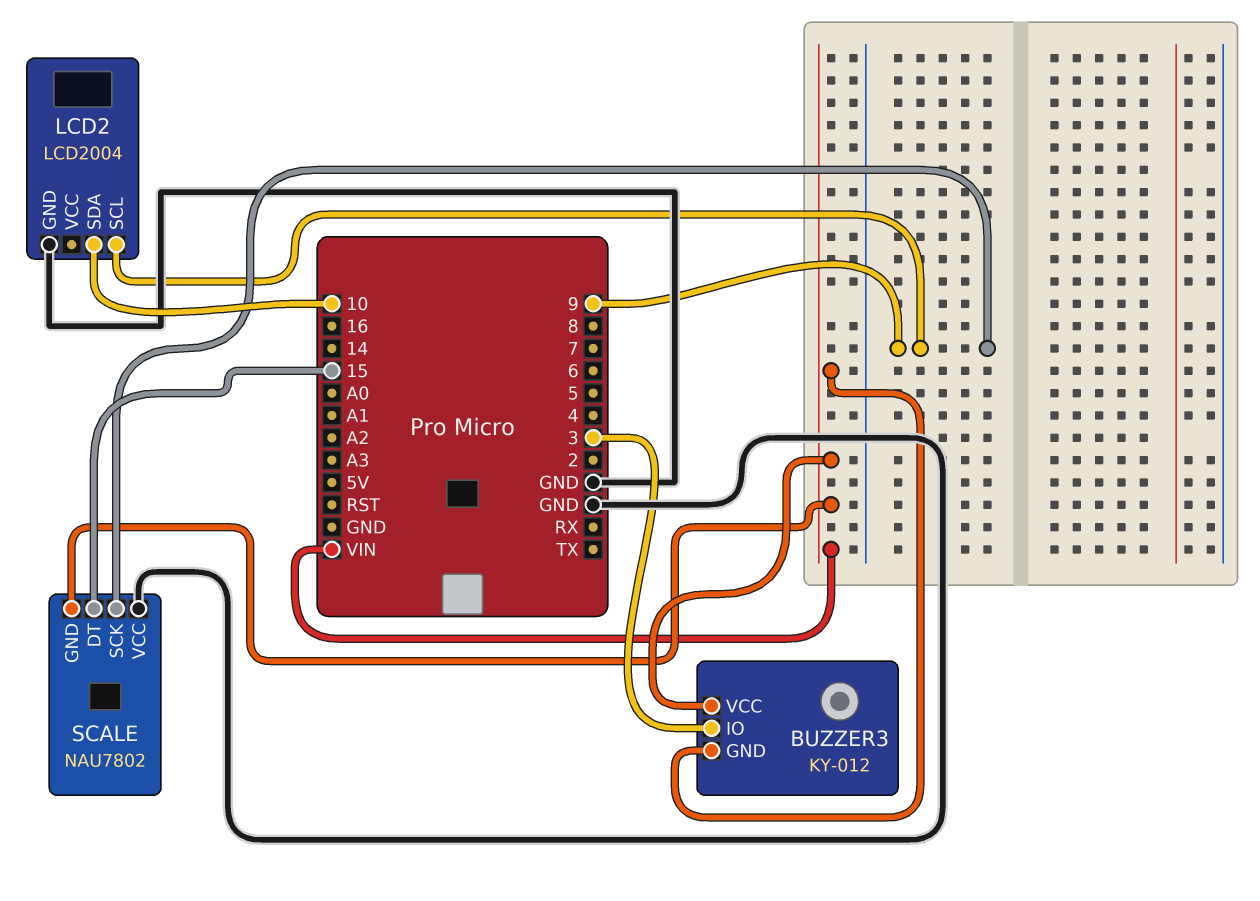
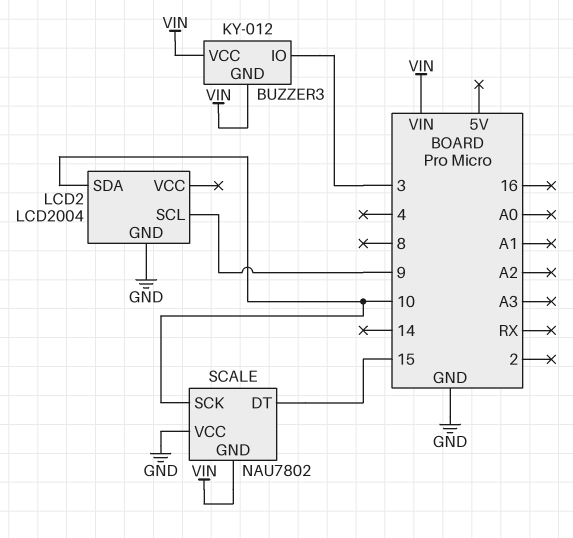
SCALE pin SCK: 9 -> 10

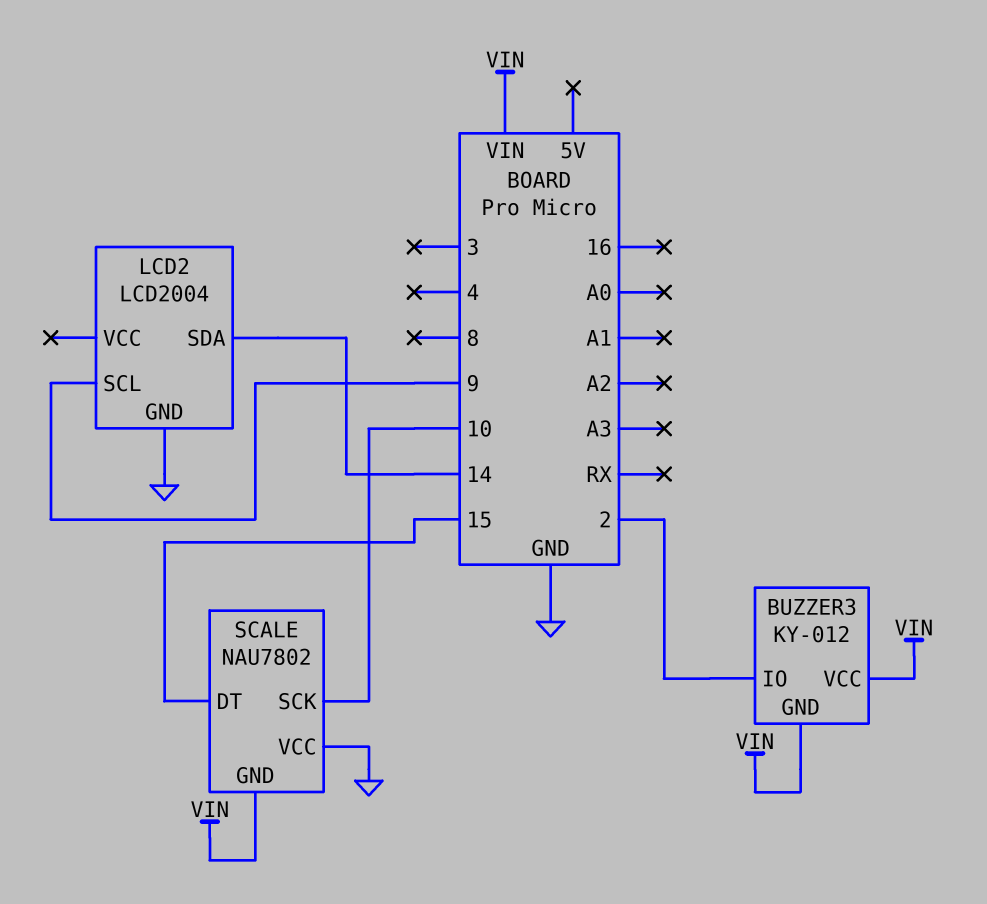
BUZZER3 pin IO: 3 -> 2
LCD2 pin SDA: 10 -> 14

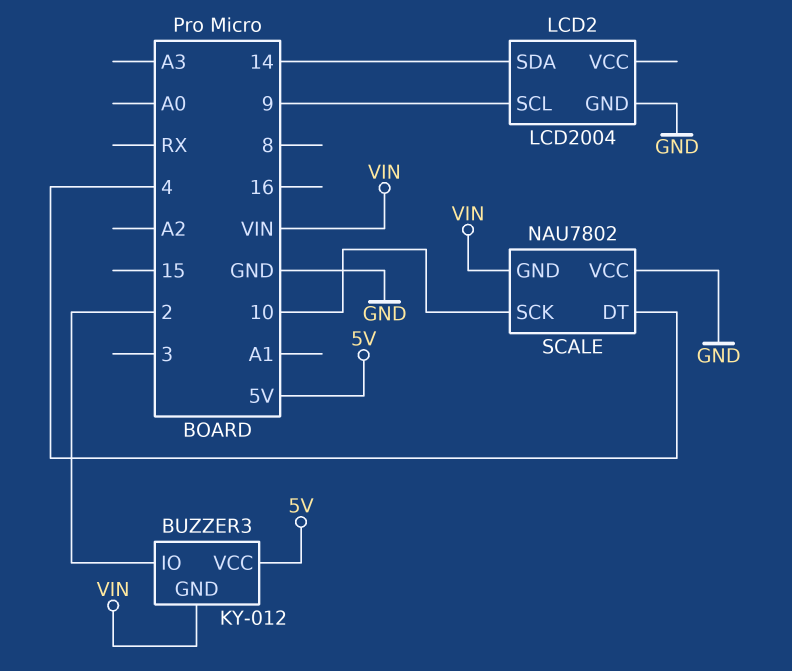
BUZZER3 pin VCC: VIN -> 5V
SCALE pin DT: 15 -> 4

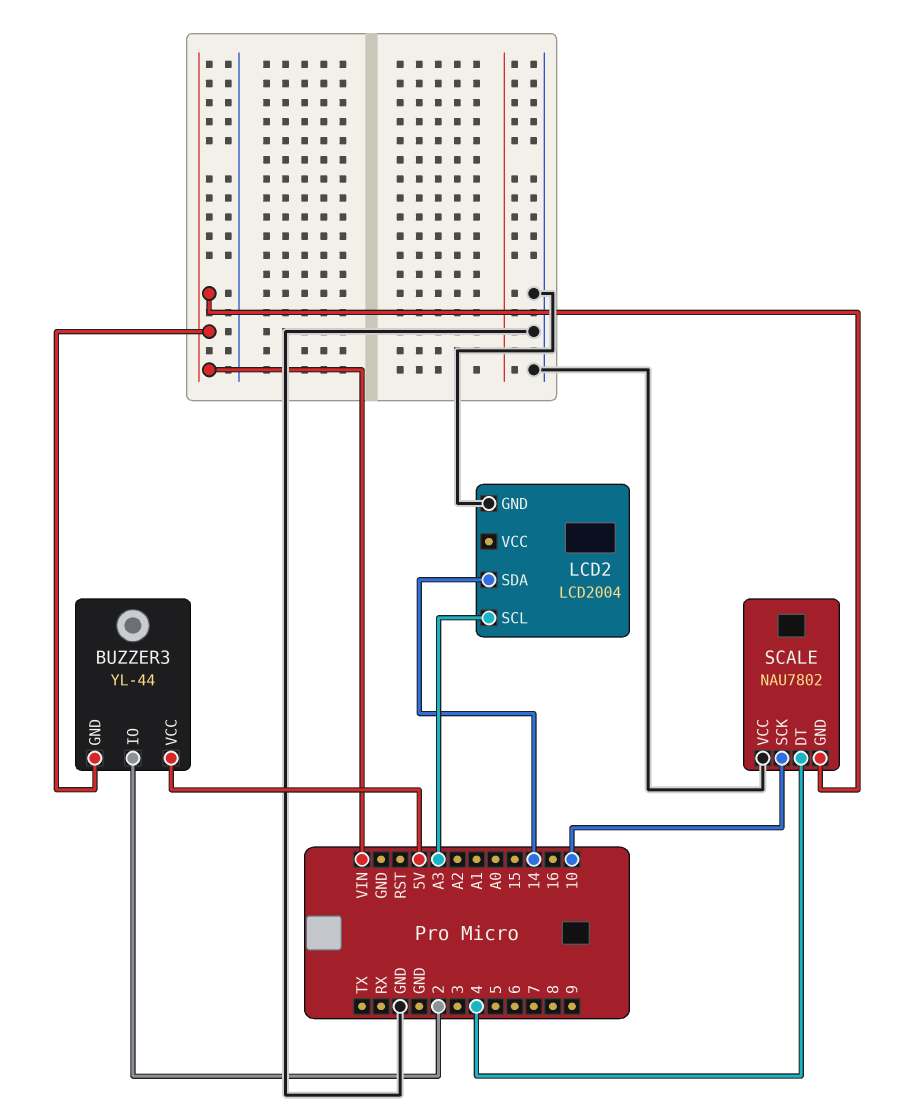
BUZZER3: KY-012 -> YL-44
LCD2 pin SCL: 9 -> A3

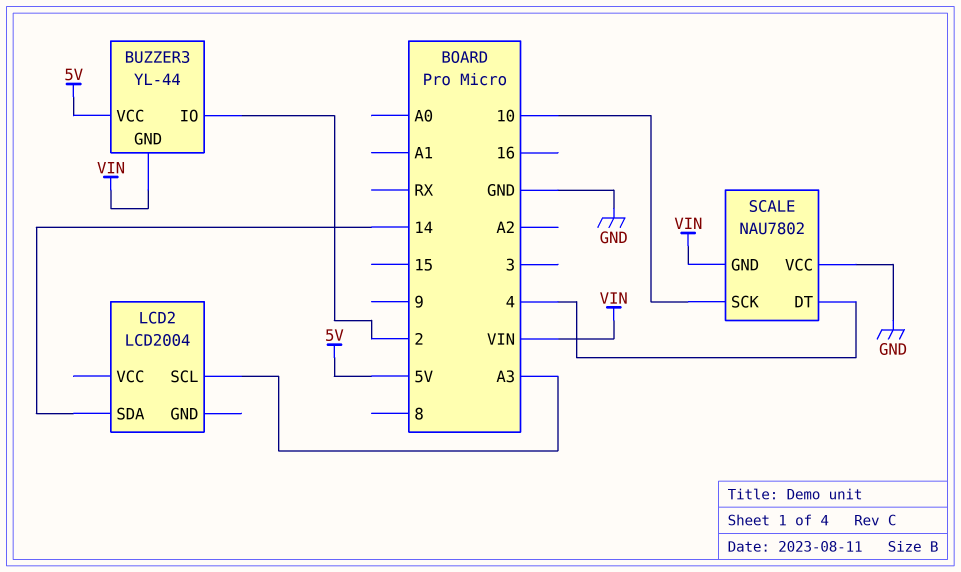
LCD2 pin GND: GND -> none

